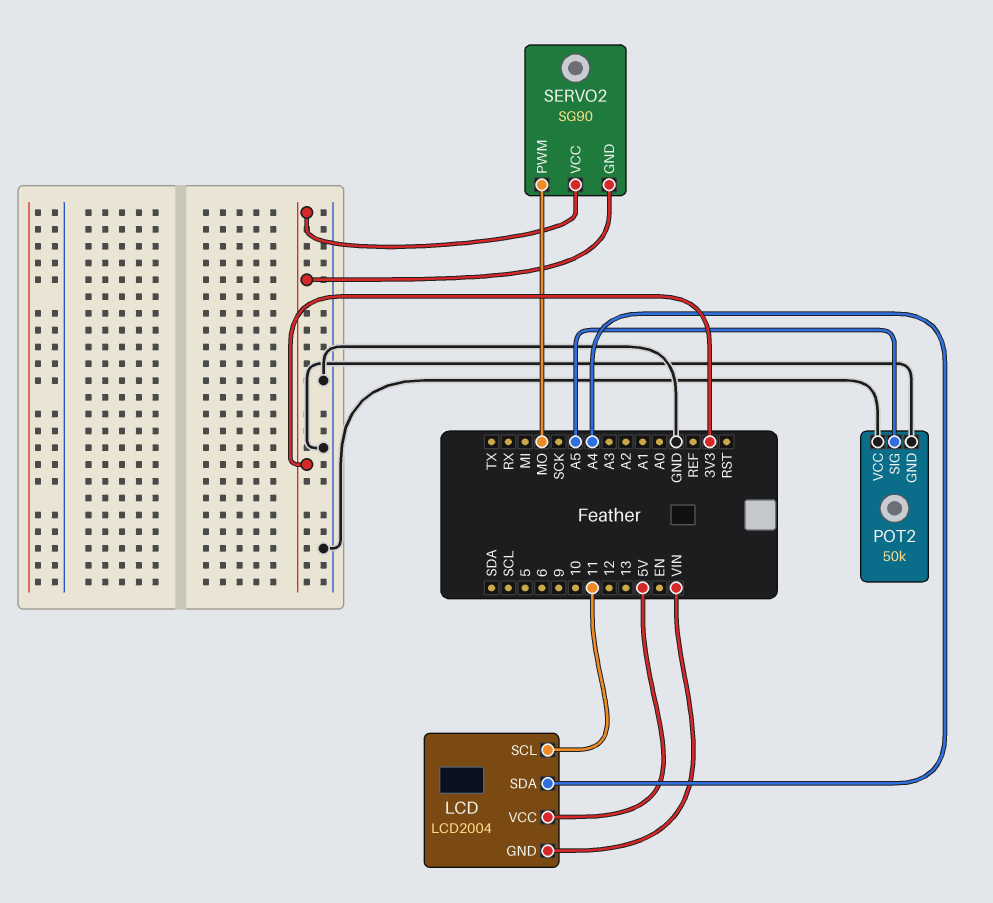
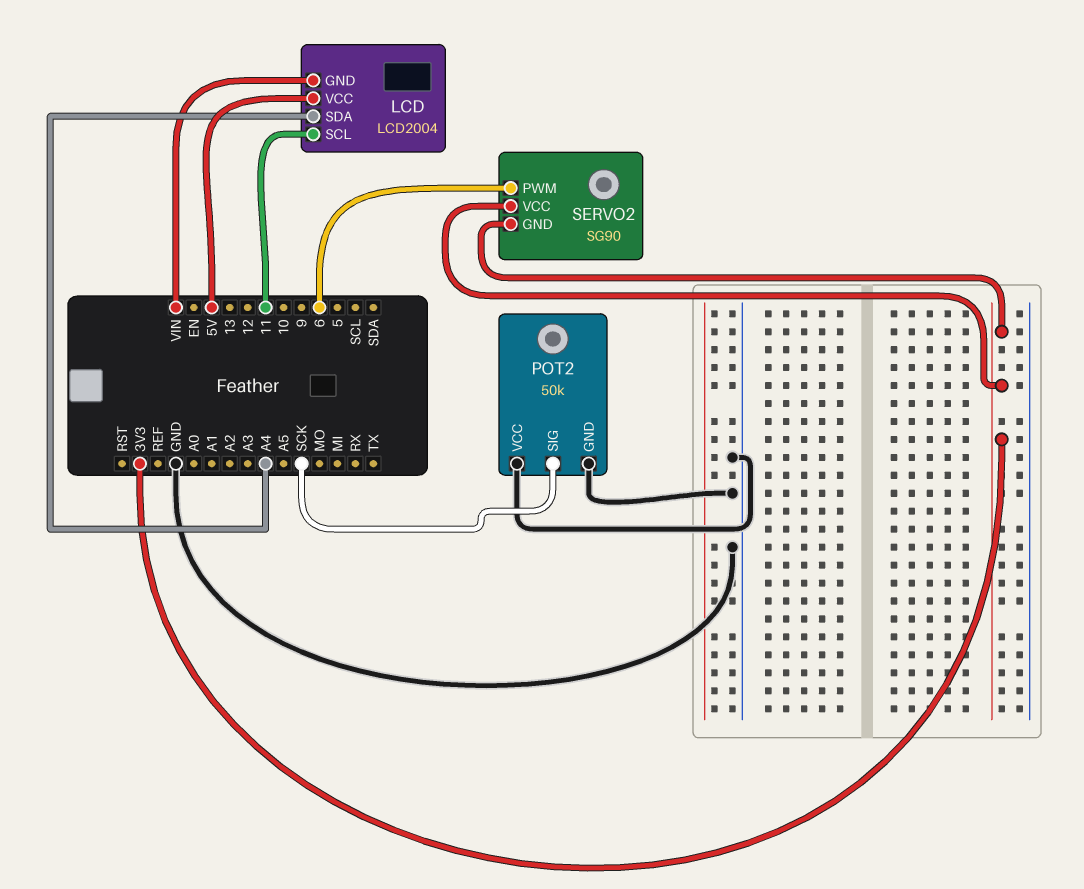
POT2 pin SIG: A5 -> SCK
SERVO2 pin PWM: MO -> 6

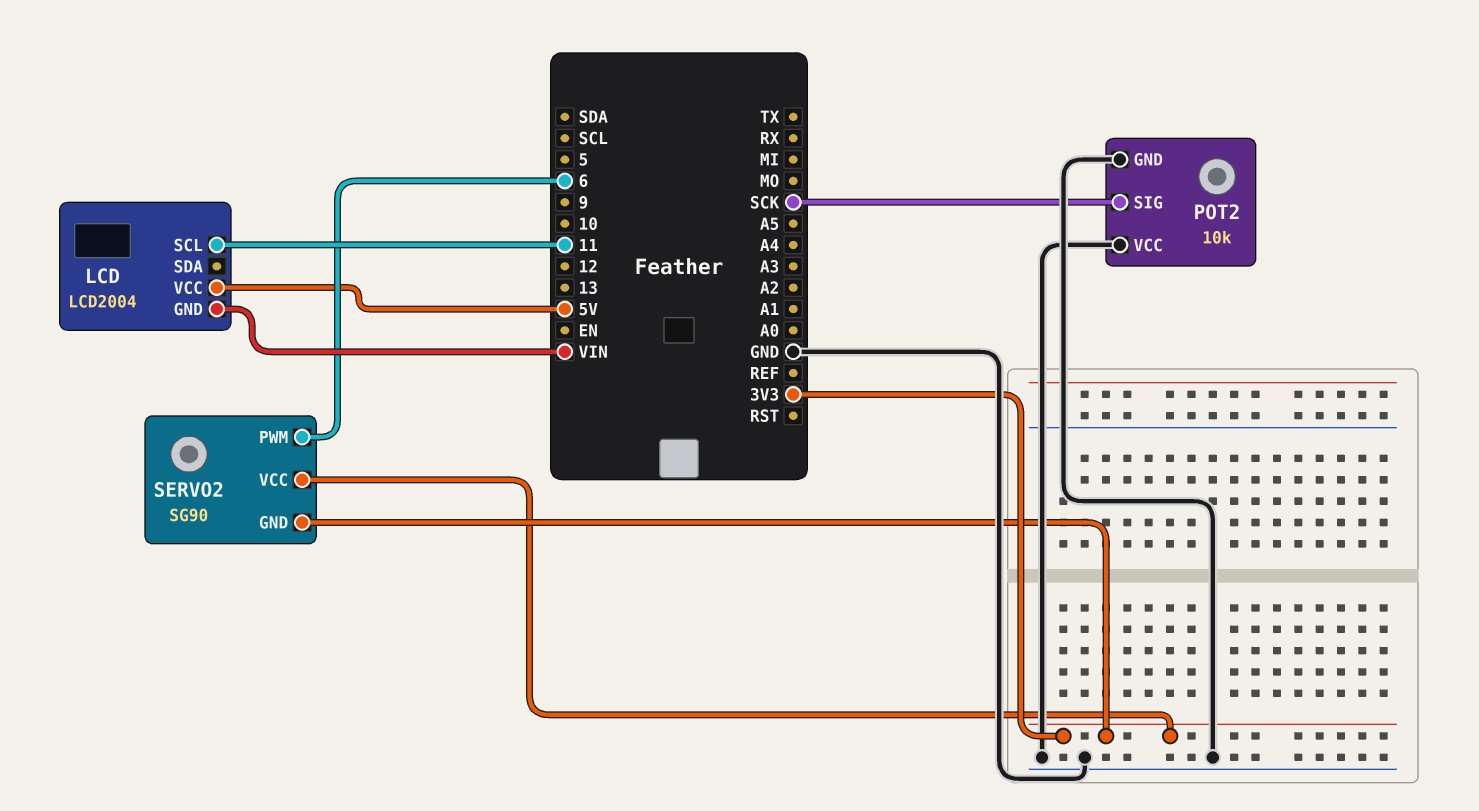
LCD pin SDA: A4 -> none
POT2: 50k -> 10k

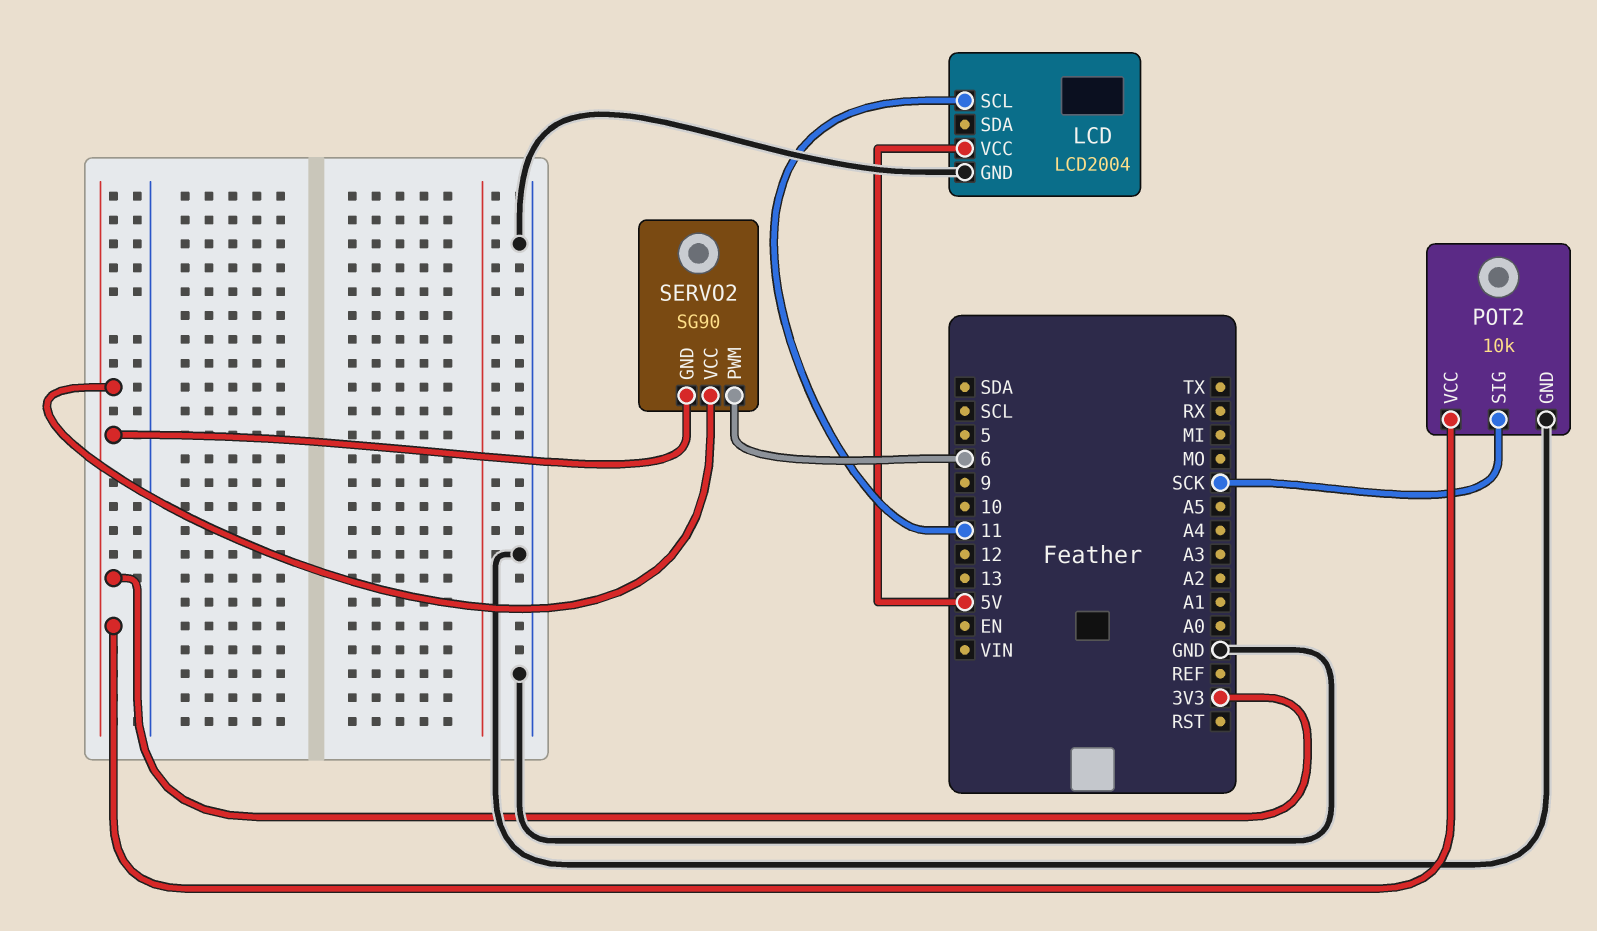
LCD pin GND: VIN -> GND
POT2 pin VCC: GND -> 3V3

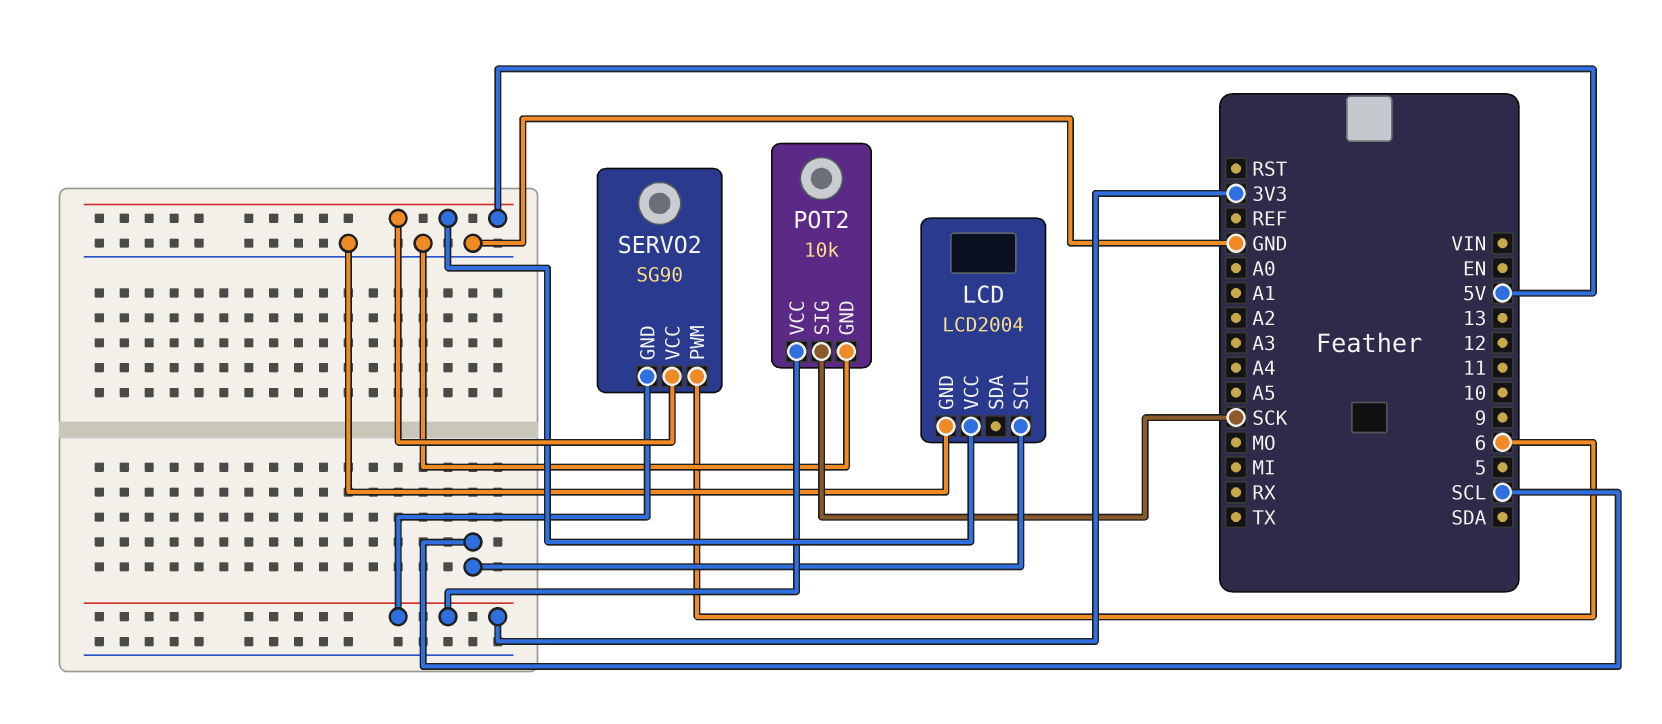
LCD pin SCL: 11 -> SCL
SERVO2 pin VCC: 3V3 -> 5V

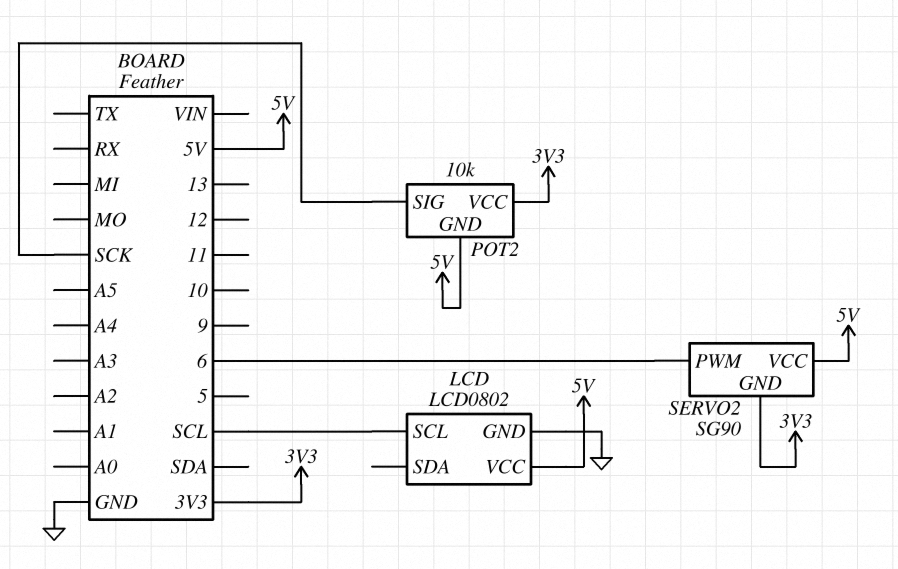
LCD: LCD2004 -> LCD0802
POT2 pin GND: GND -> 5V

